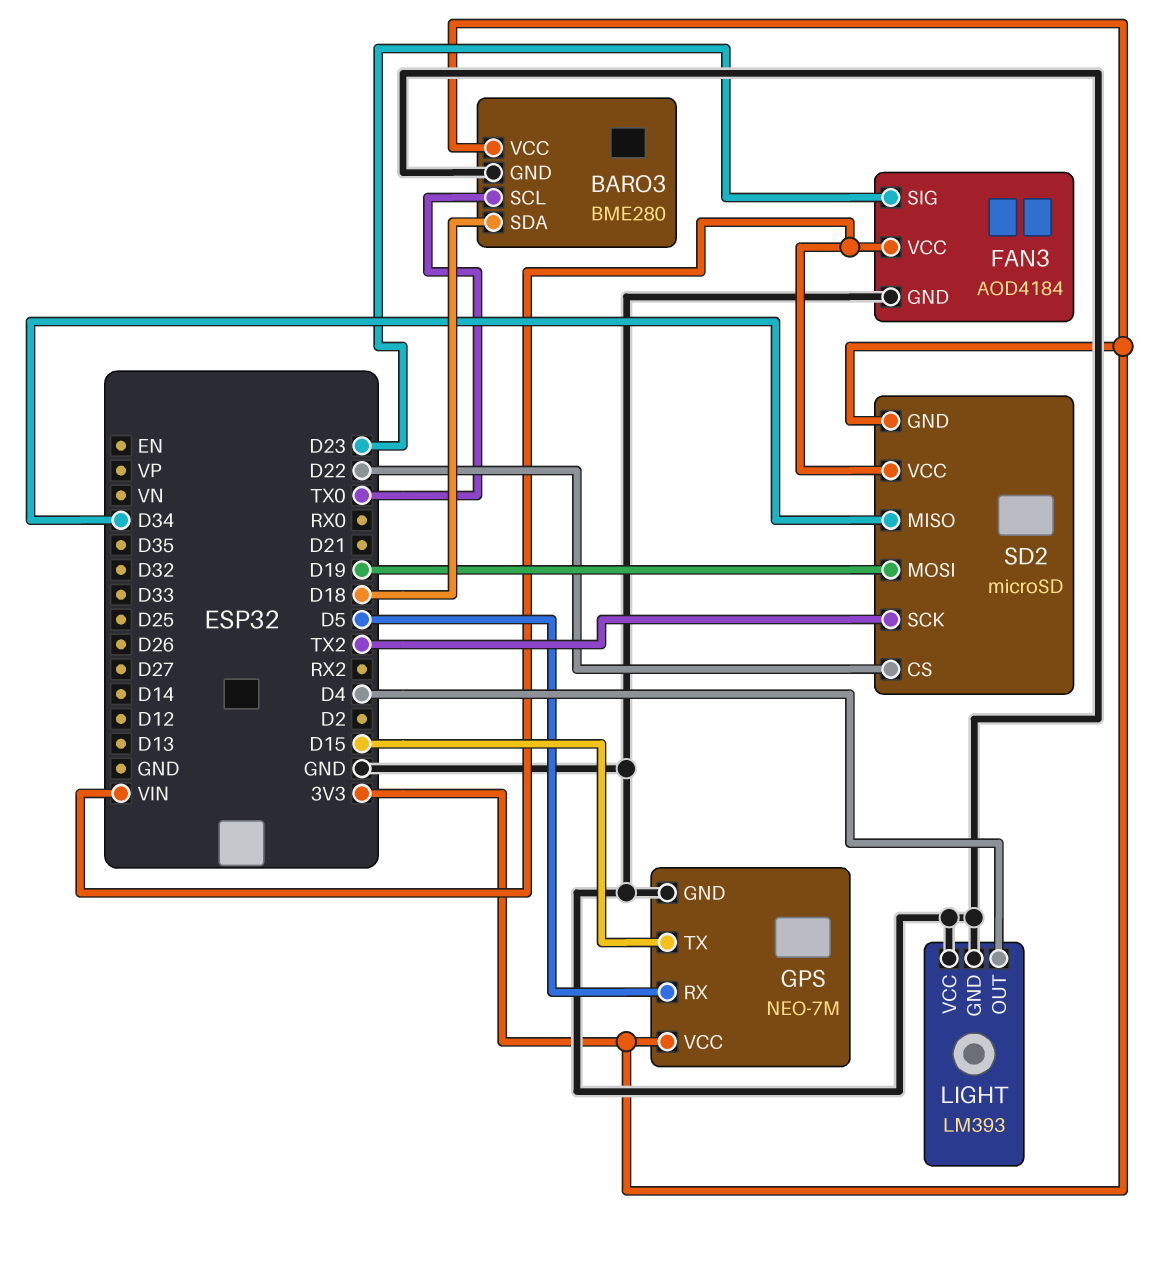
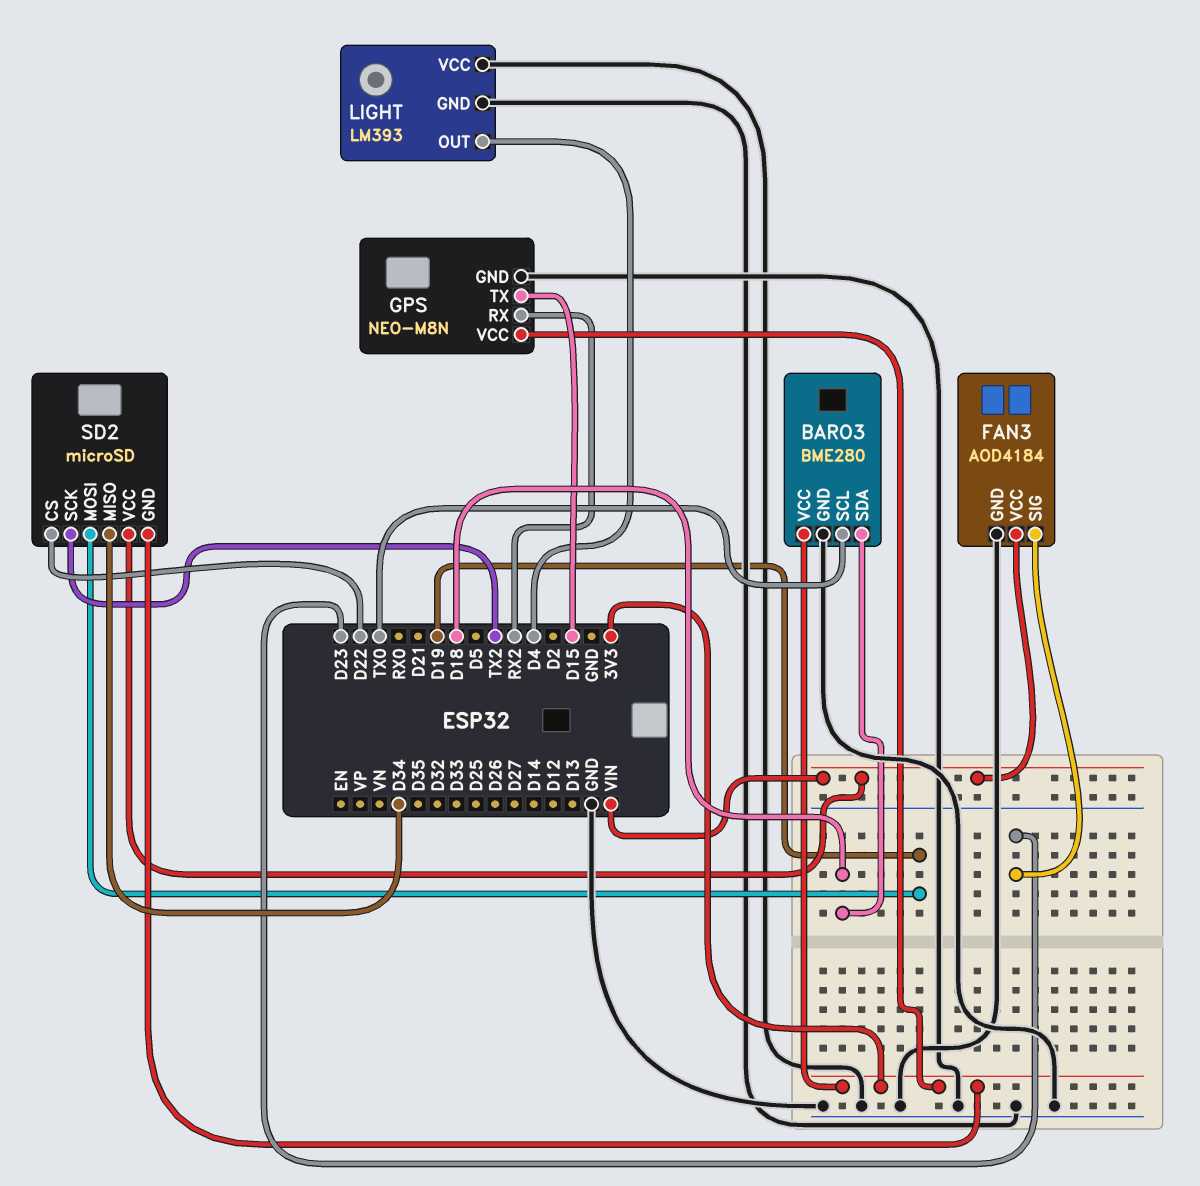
GPS: NEO-7M -> NEO-M8N
GPS pin RX: D5 -> RX2

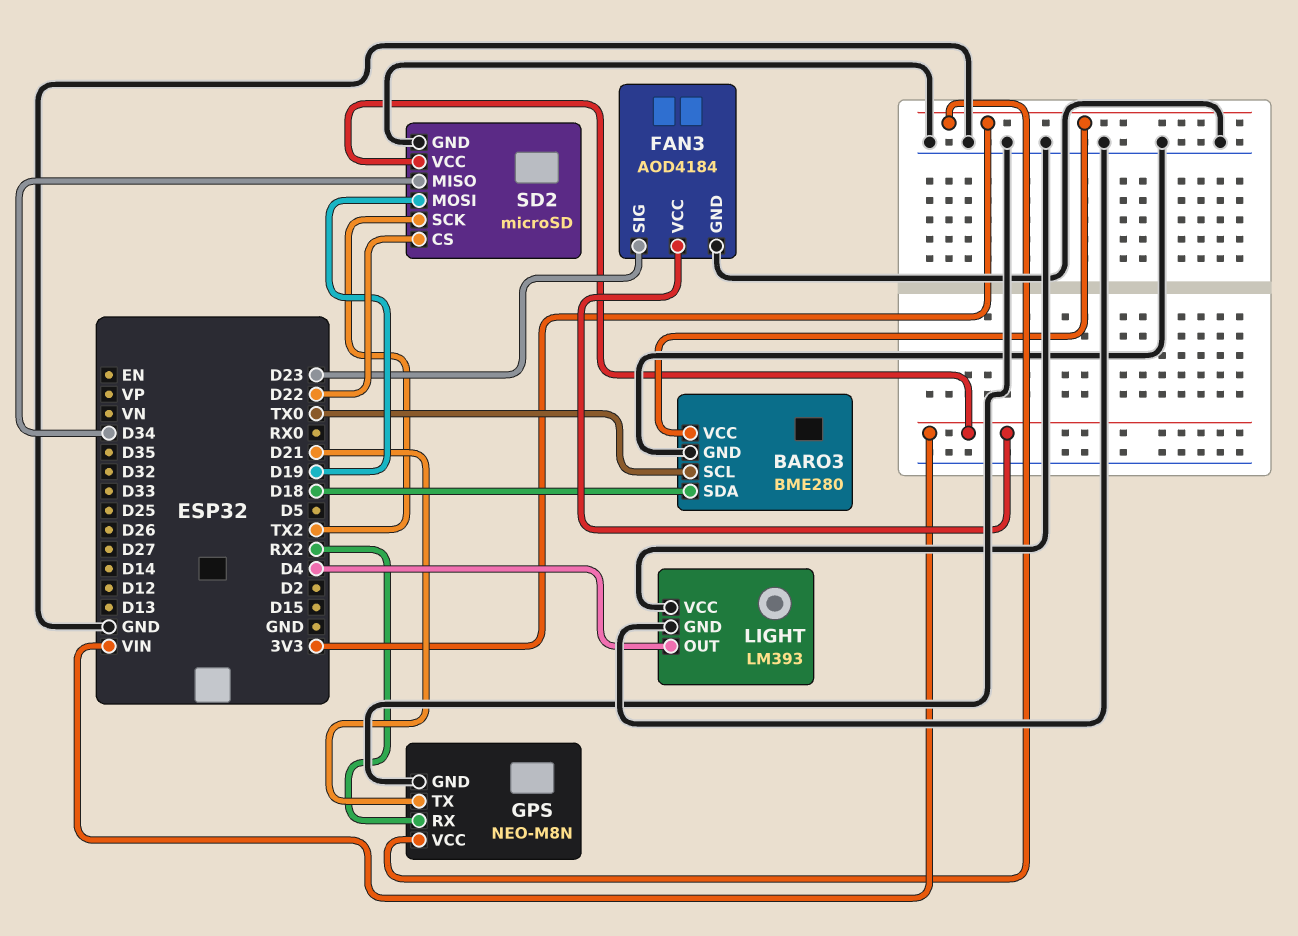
GPS pin TX: D15 -> D21
SD2 pin GND: 3V3 -> GND

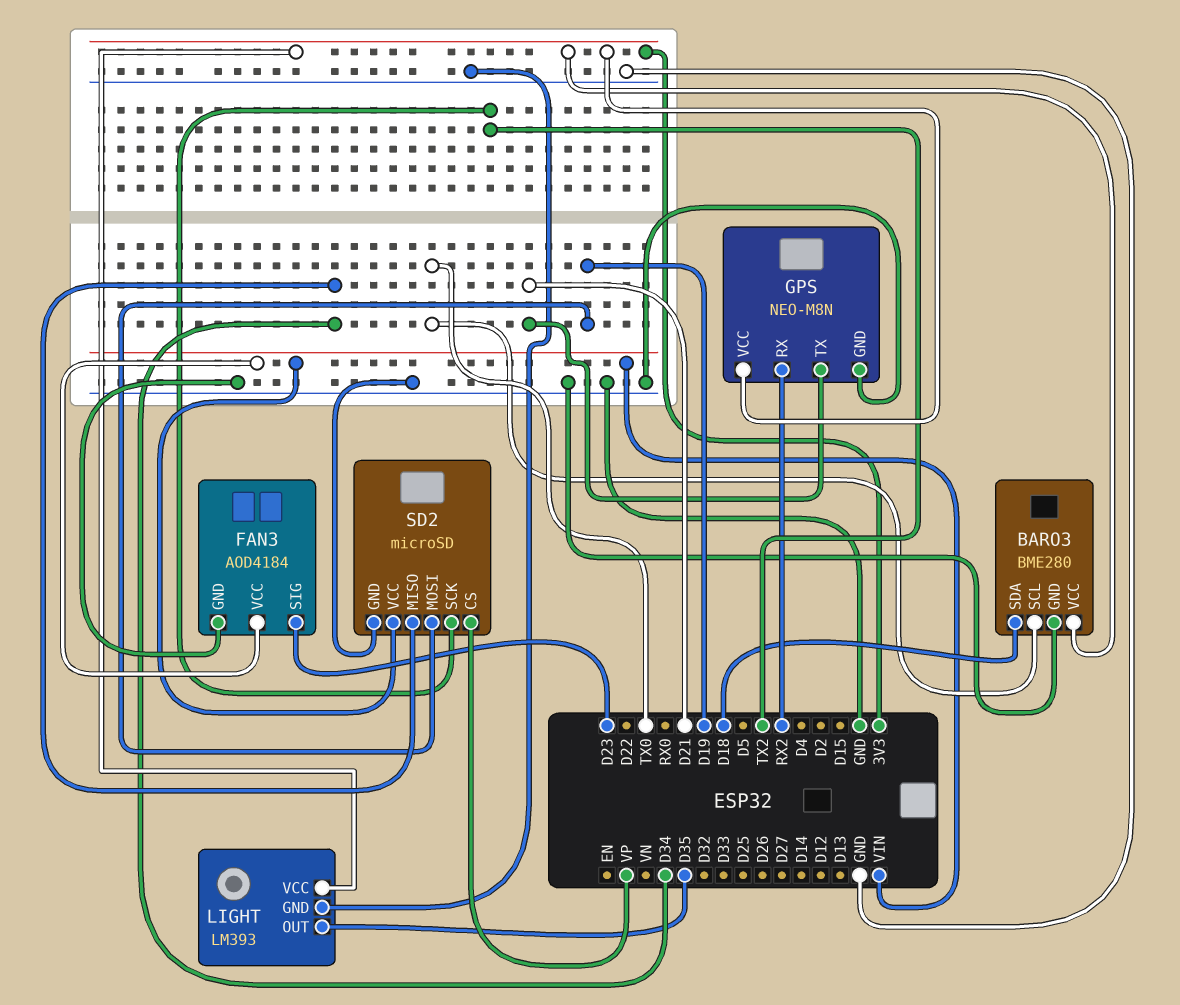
LIGHT pin OUT: D4 -> D35
LIGHT pin VCC: GND -> 3V3
SD2 pin CS: D22 -> VP

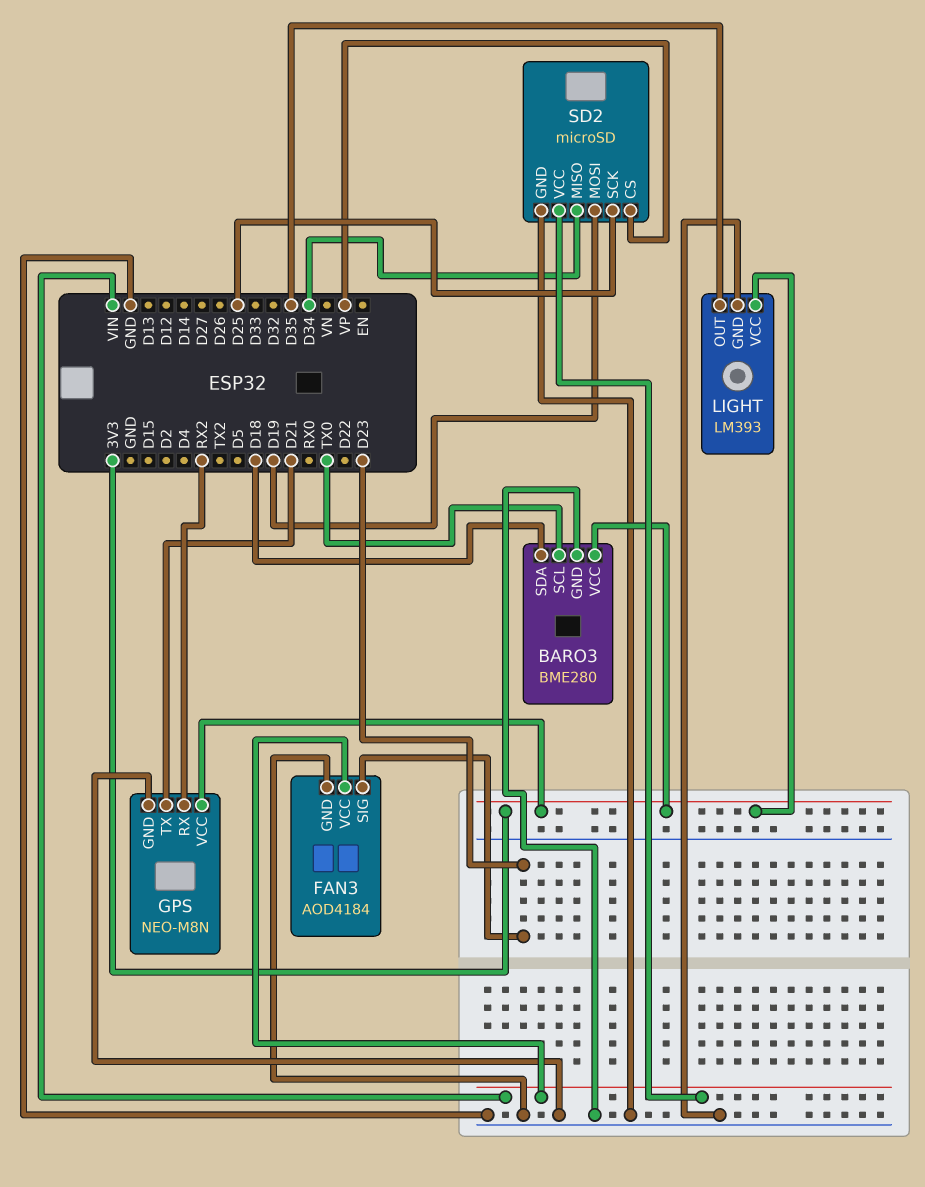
SD2 pin SCK: TX2 -> D25

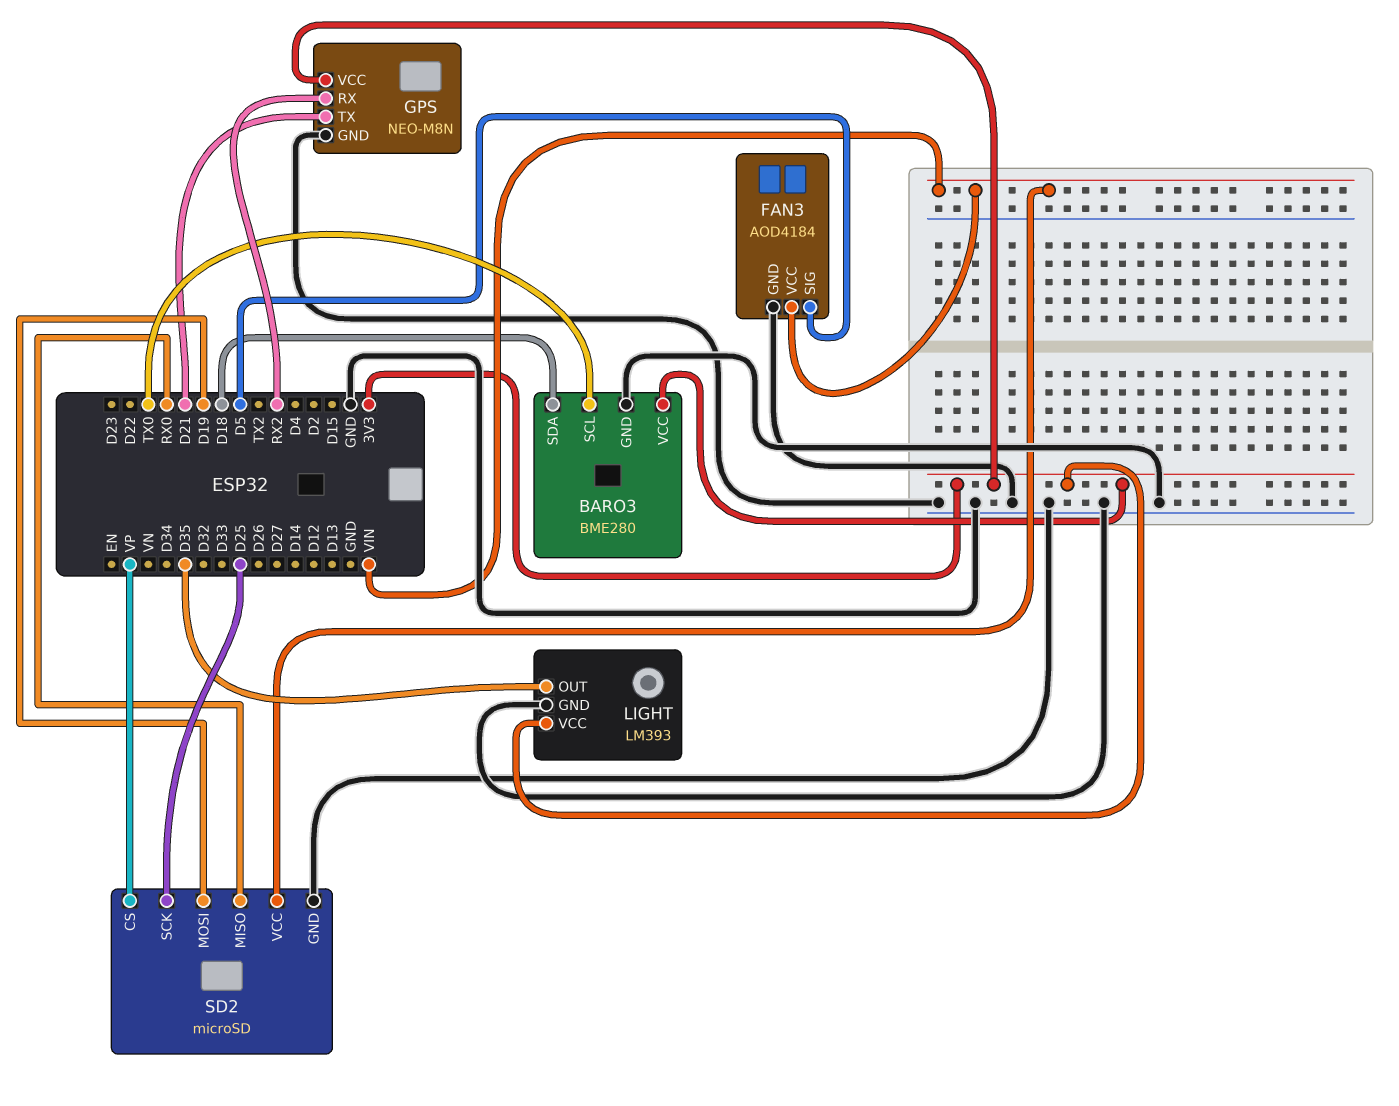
FAN3 pin SIG: D23 -> D5
SD2 pin MISO: D34 -> RX0

